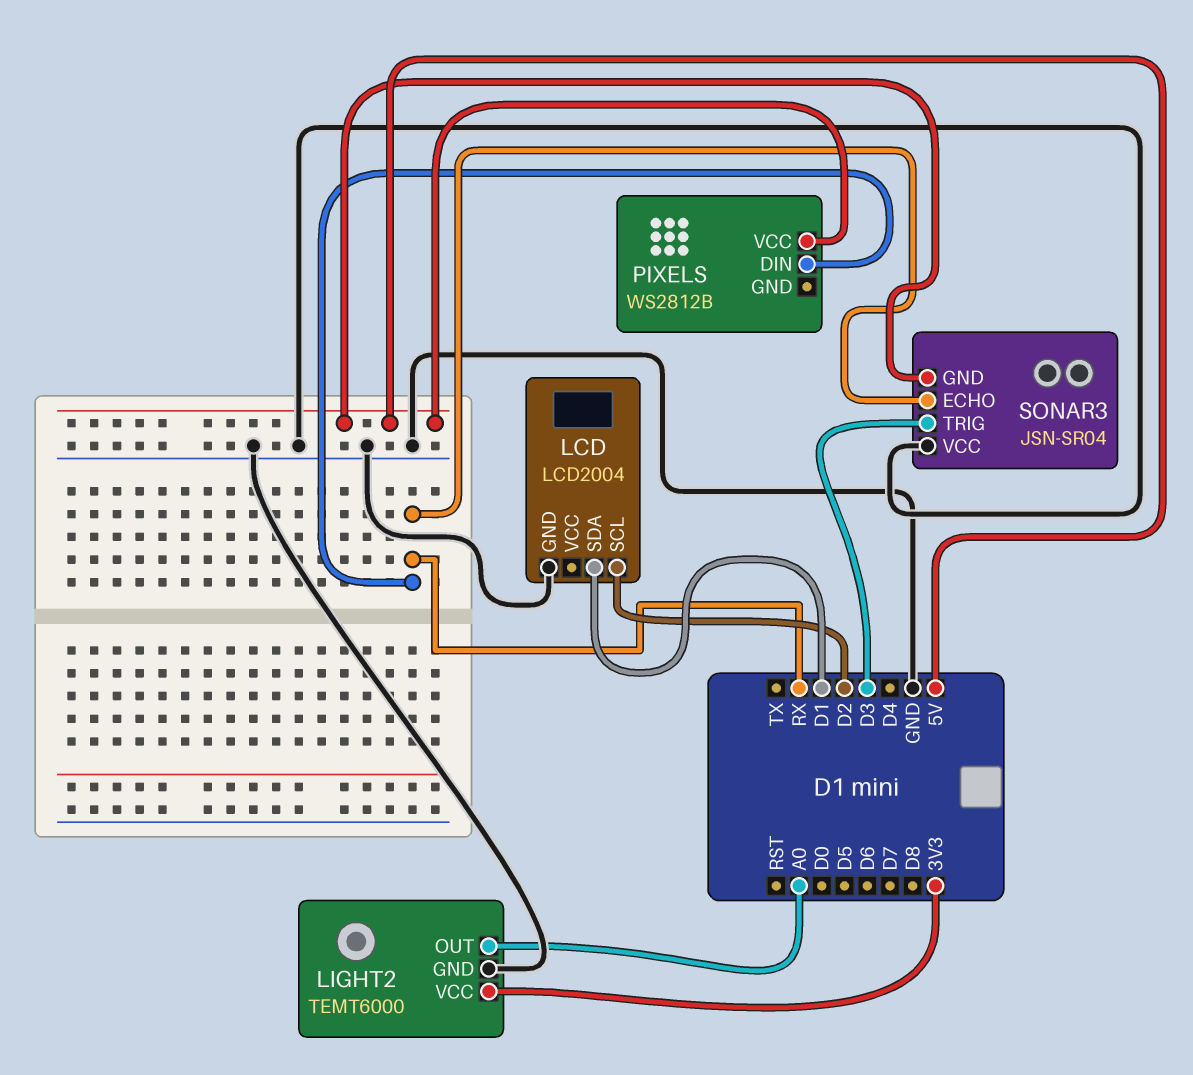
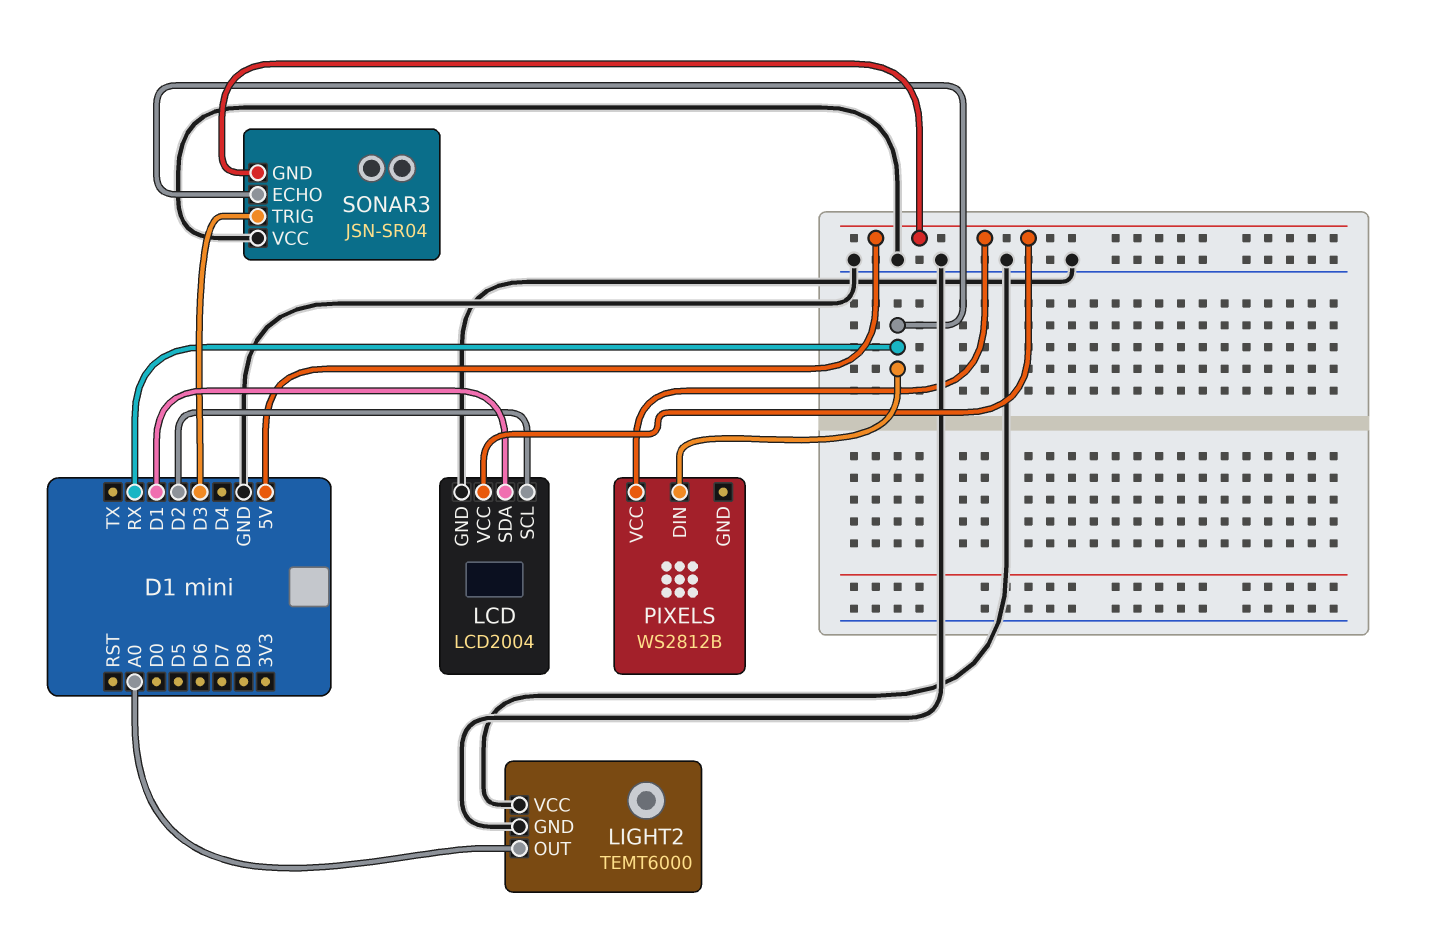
LCD pin VCC: none -> 5V
LIGHT2 pin VCC: 3V3 -> GND

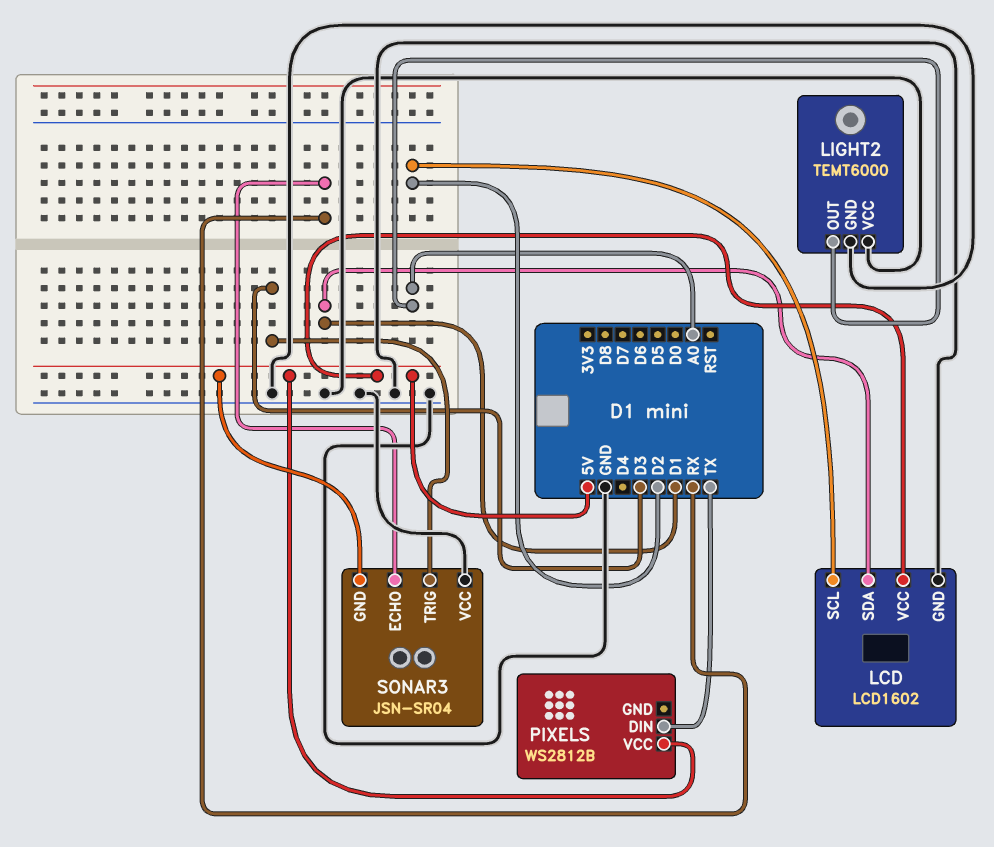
LCD: LCD2004 -> LCD1602
PIXELS pin DIN: RX -> TX

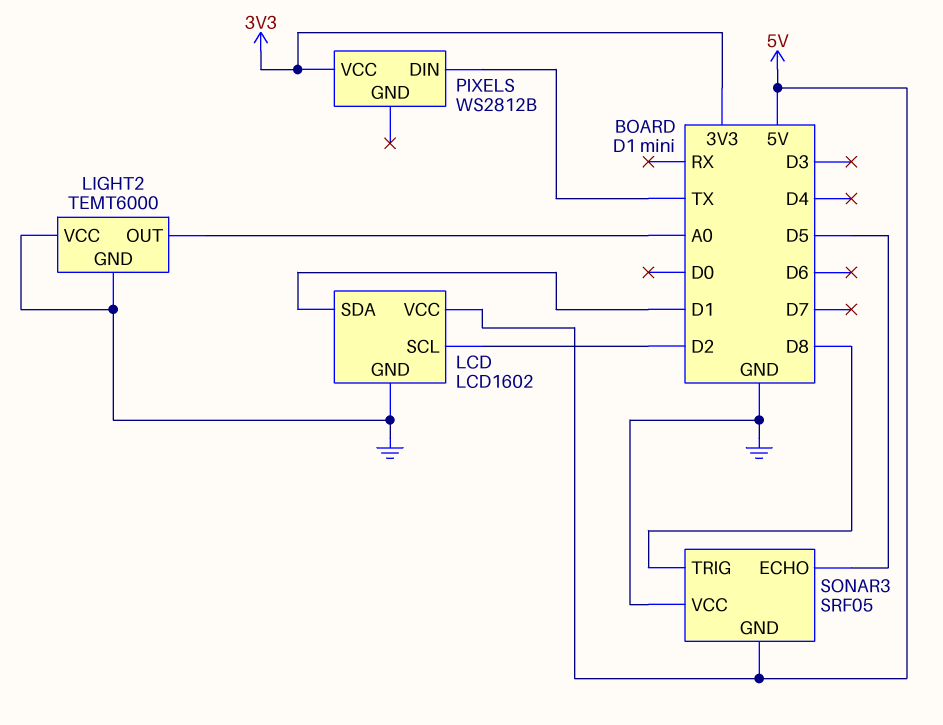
PIXELS pin VCC: 5V -> 3V3
SONAR3: JSN-SR04 -> SRF05
SONAR3 pin ECHO: RX -> D5
SONAR3 pin TRIG: D3 -> D8

